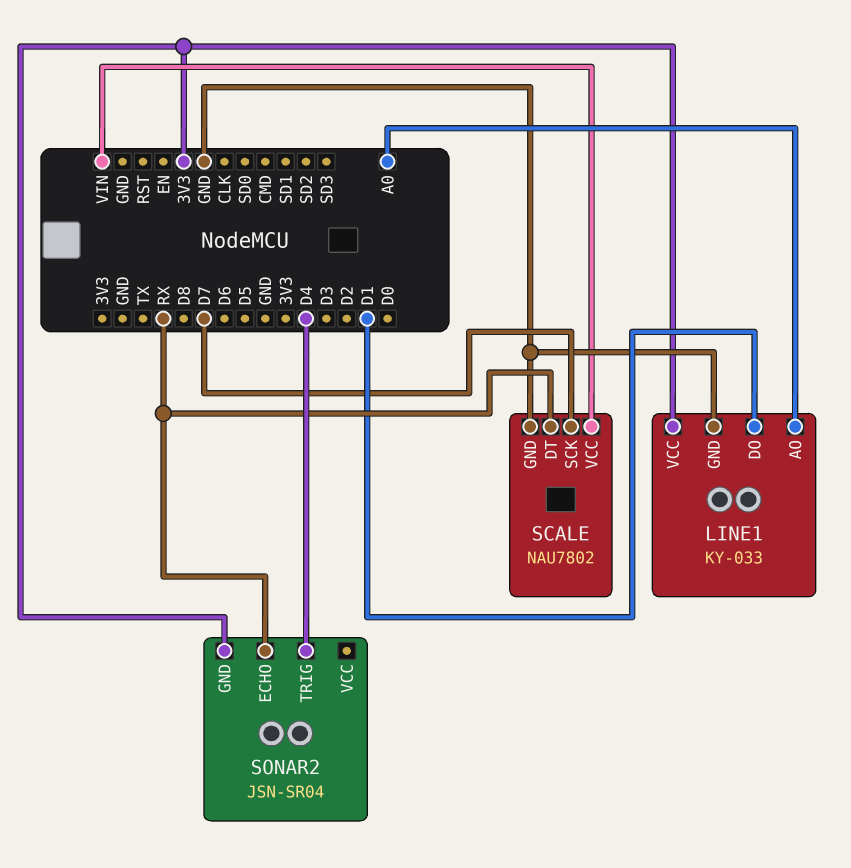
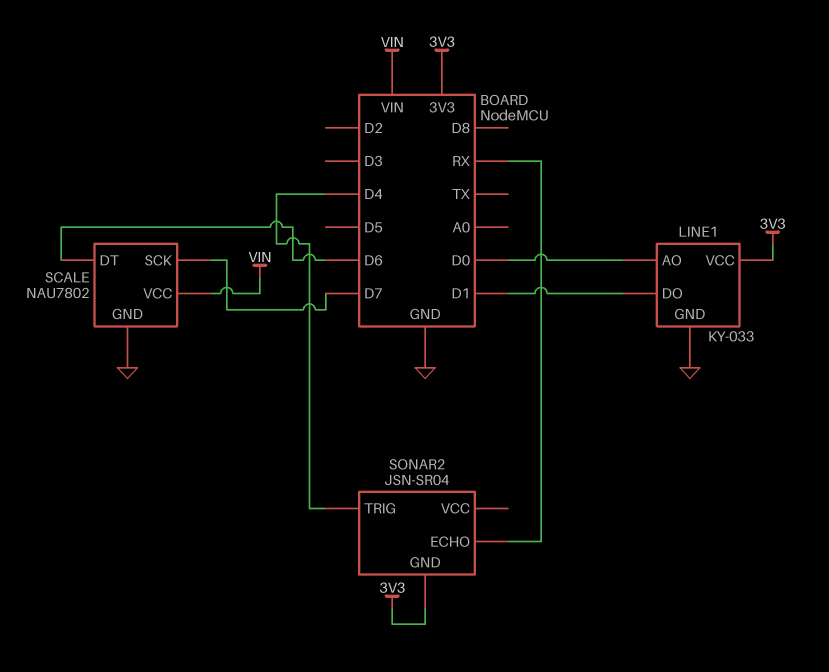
LINE1 pin AO: A0 -> D0
SCALE pin DT: RX -> D6

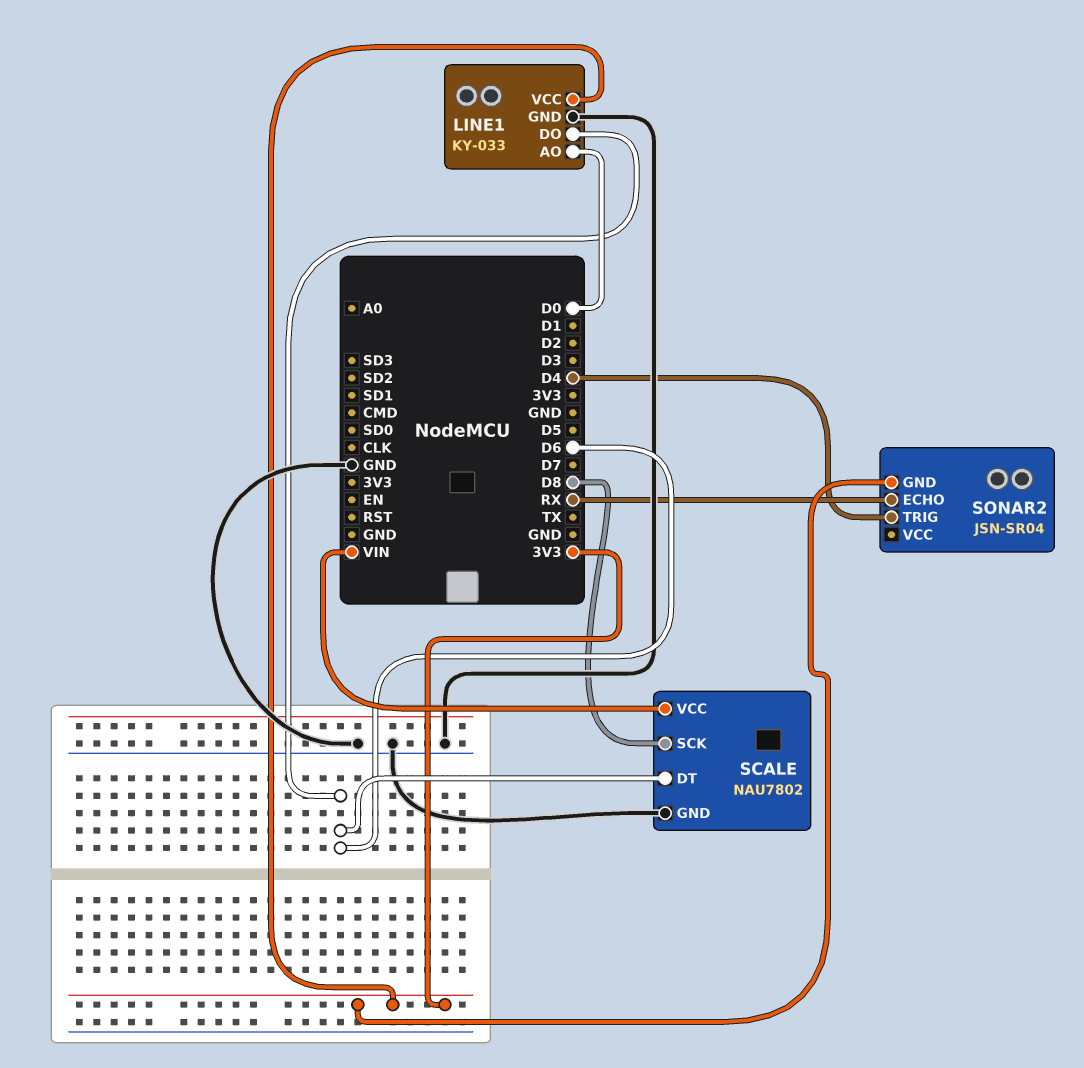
LINE1 pin DO: D1 -> D6
SCALE pin SCK: D7 -> D8

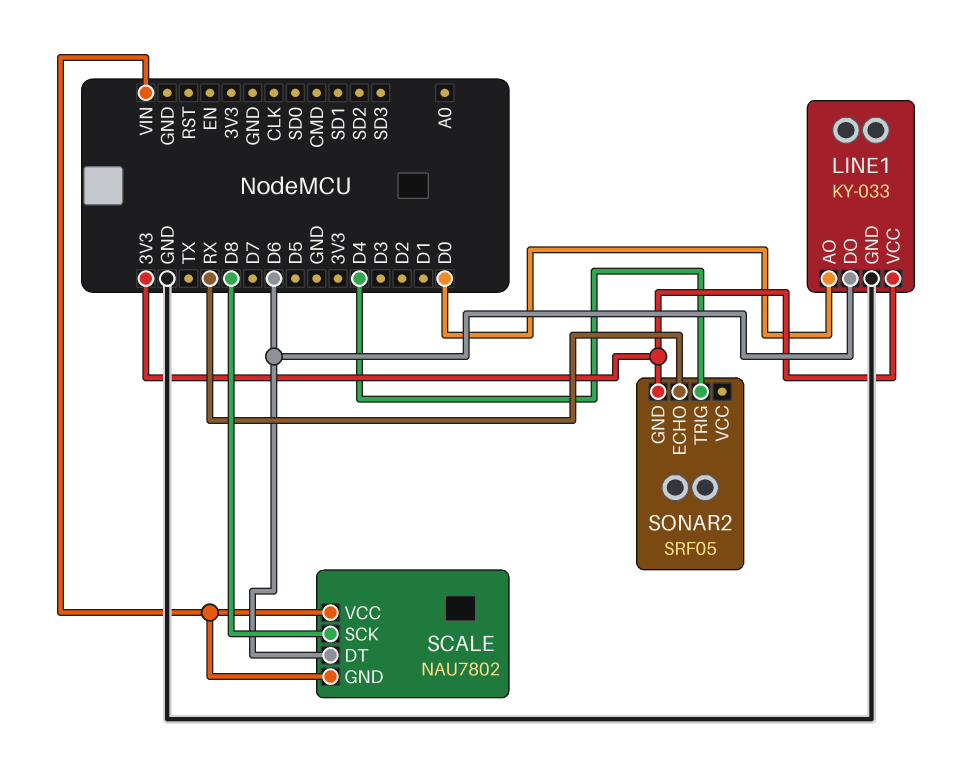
SCALE pin GND: GND -> VIN
SONAR2: JSN-SR04 -> SRF05

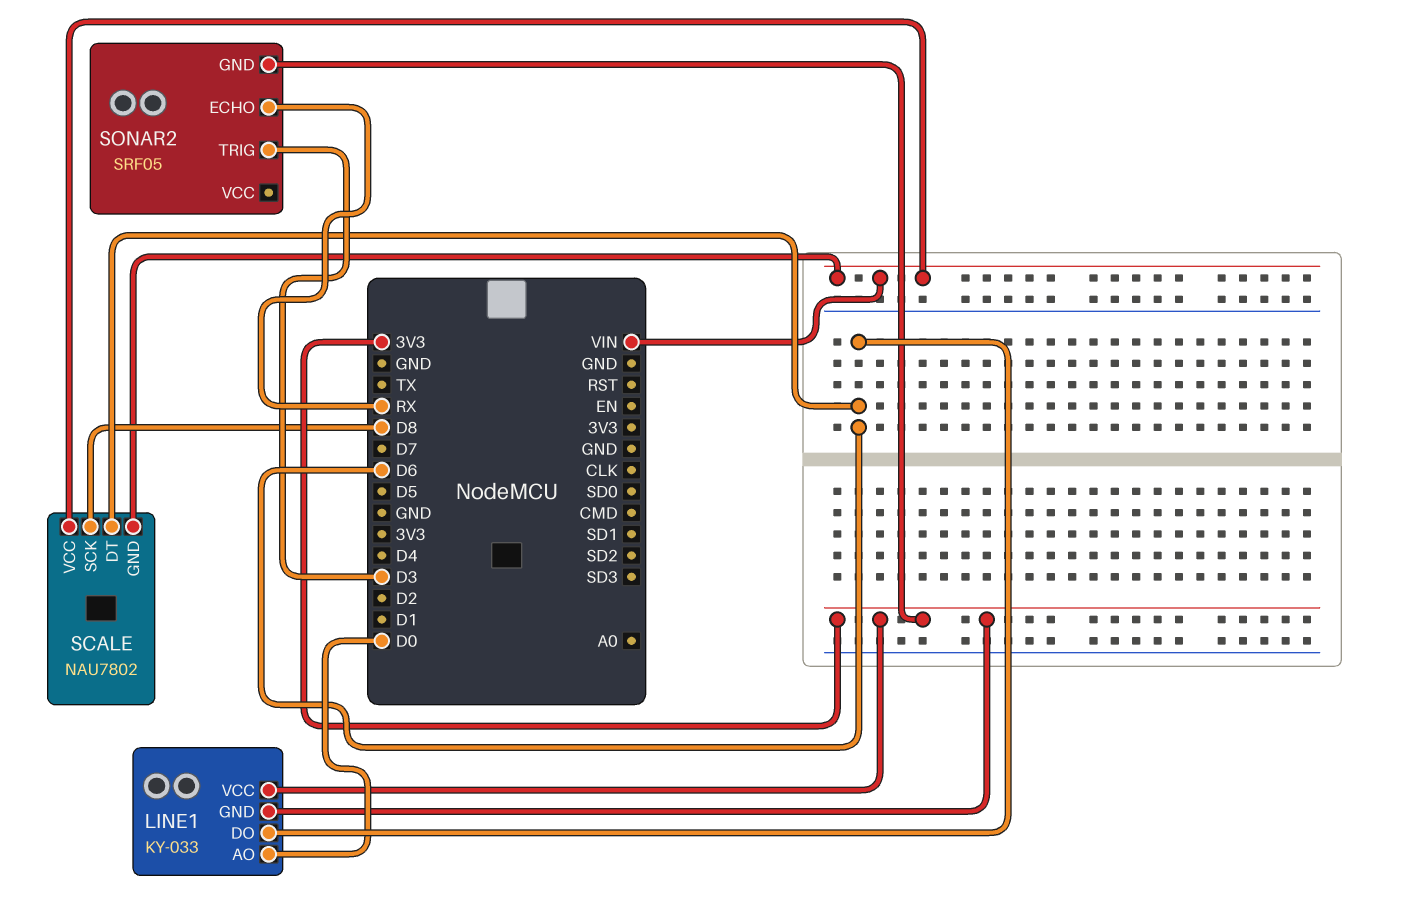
LINE1 pin GND: GND -> 3V3
SONAR2 pin TRIG: D4 -> D3

